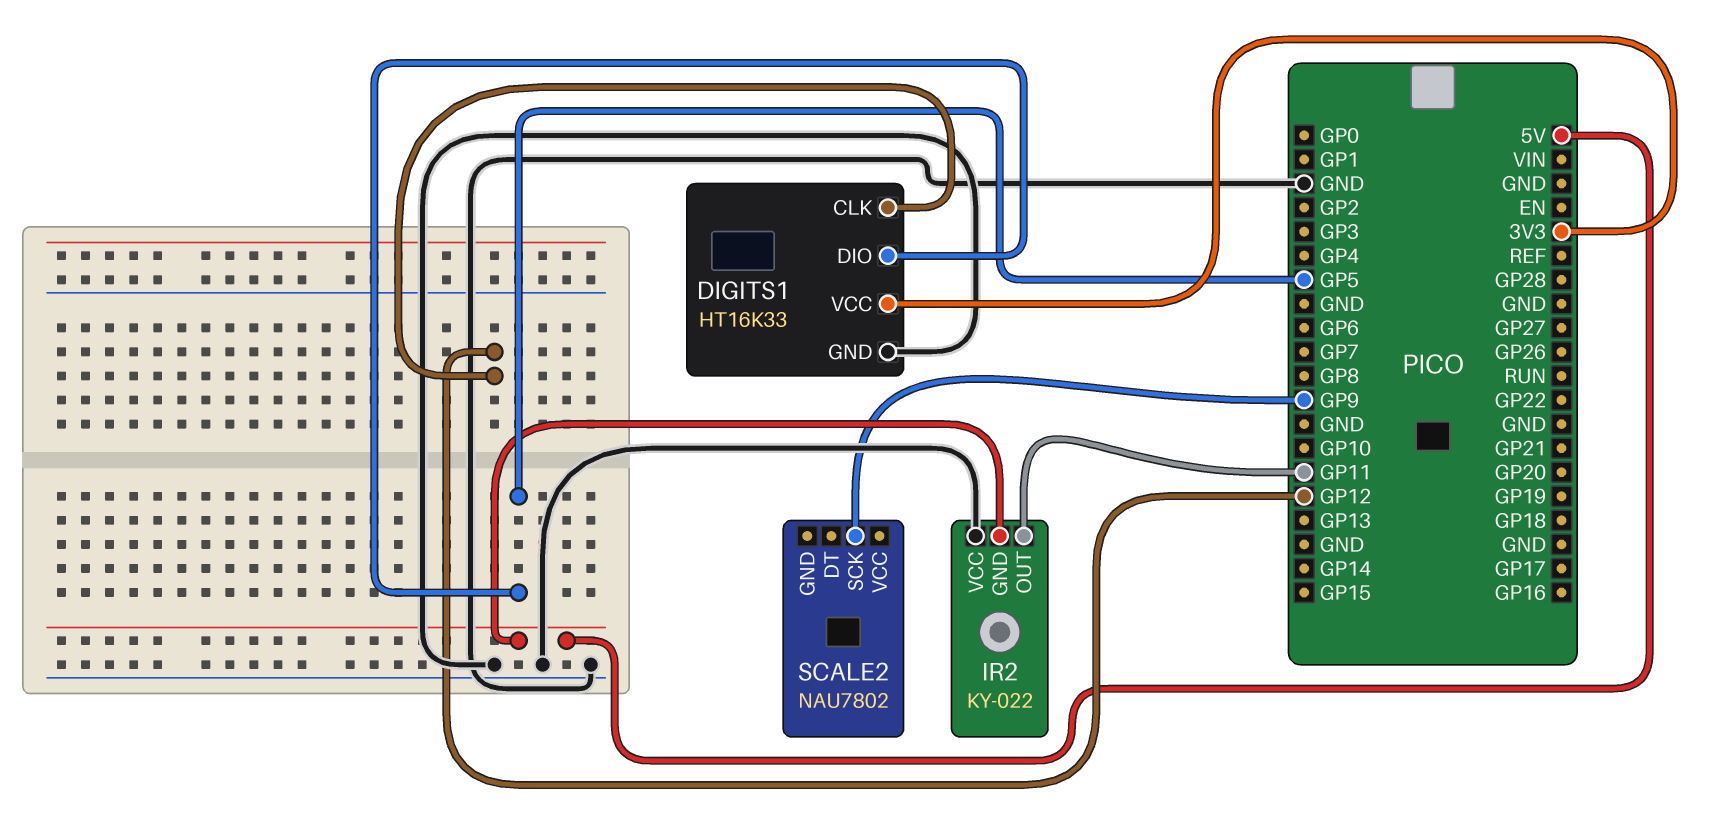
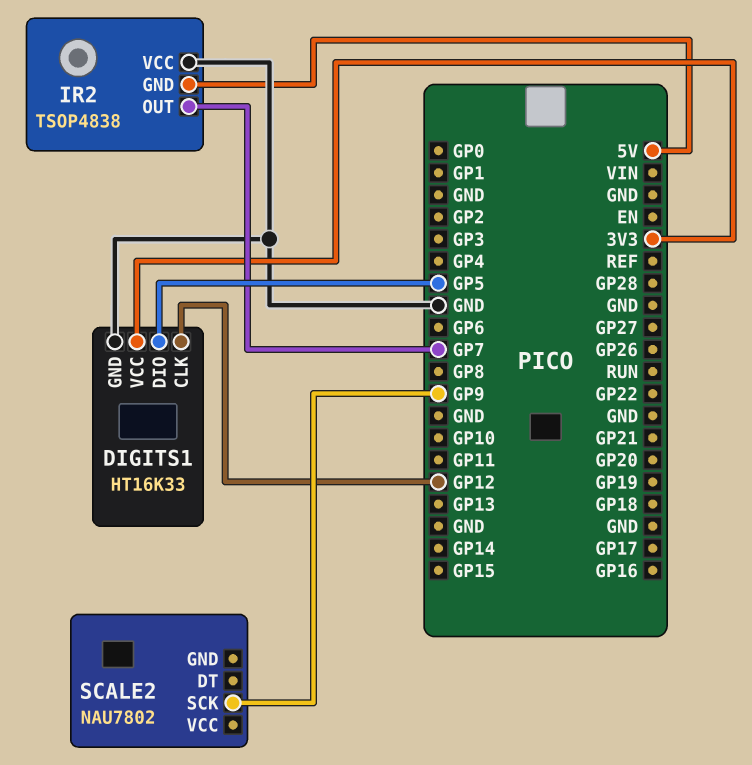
IR2: KY-022 -> TSOP4838
IR2 pin OUT: GP11 -> GP7

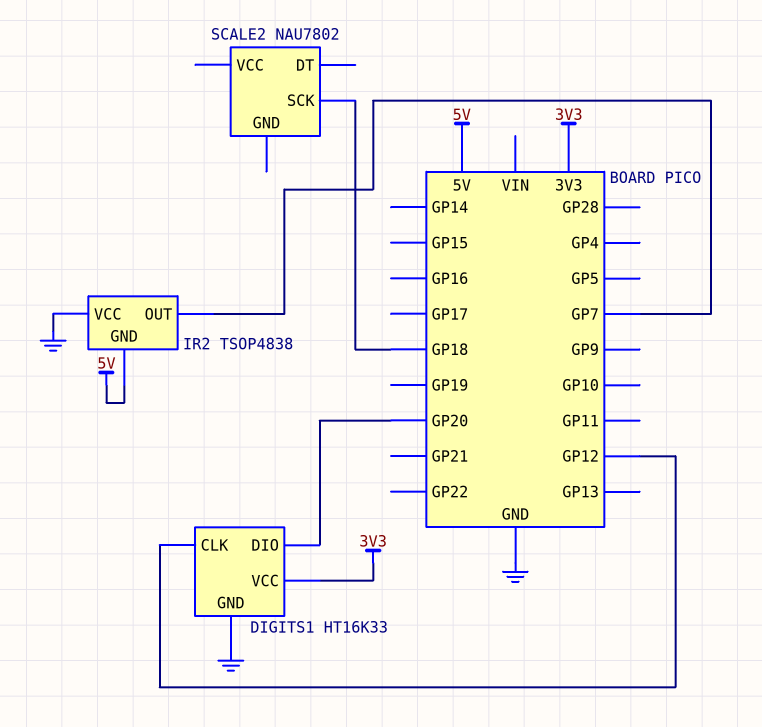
DIGITS1 pin DIO: GP5 -> GP20
SCALE2 pin SCK: GP9 -> GP18

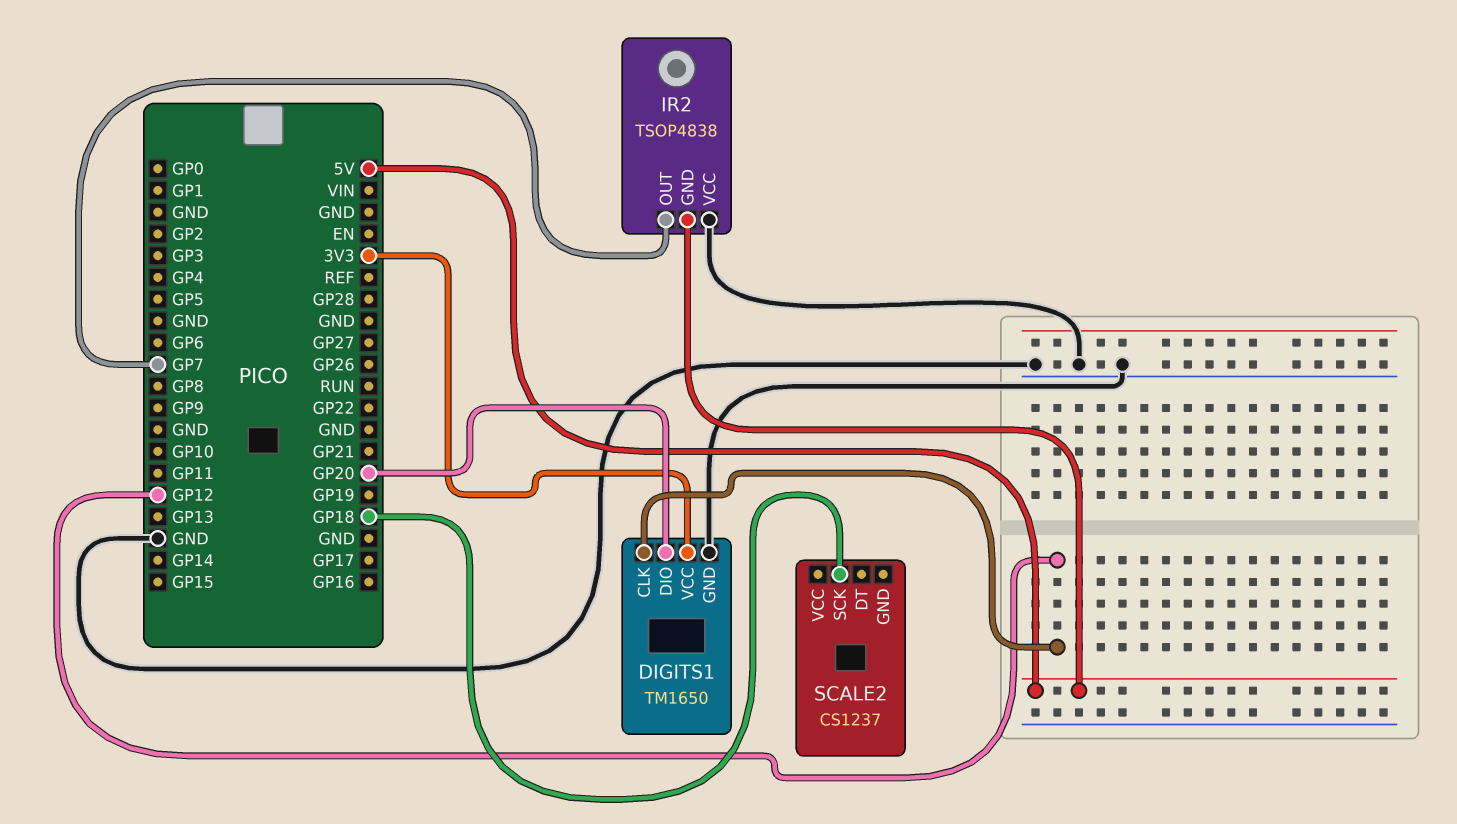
DIGITS1: HT16K33 -> TM1650
SCALE2: NAU7802 -> CS1237

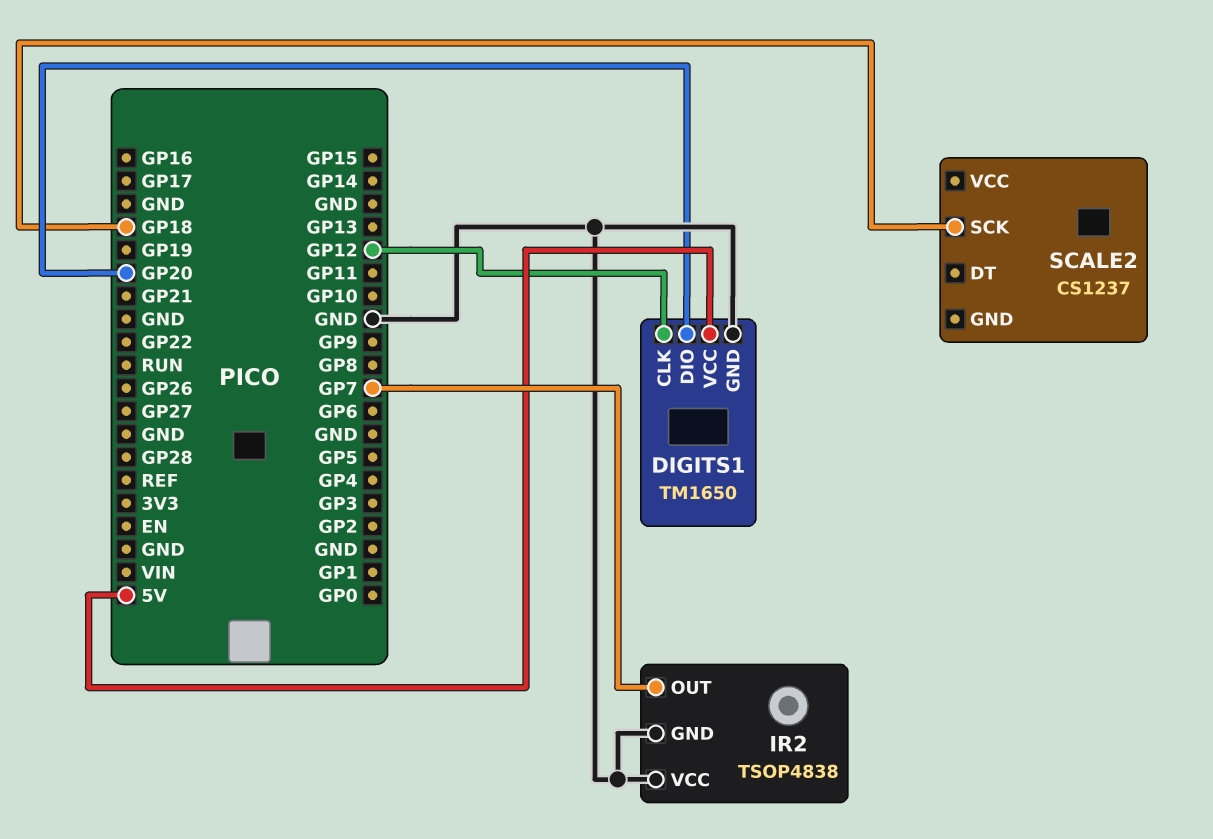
DIGITS1 pin VCC: 3V3 -> 5V
IR2 pin GND: 5V -> GND

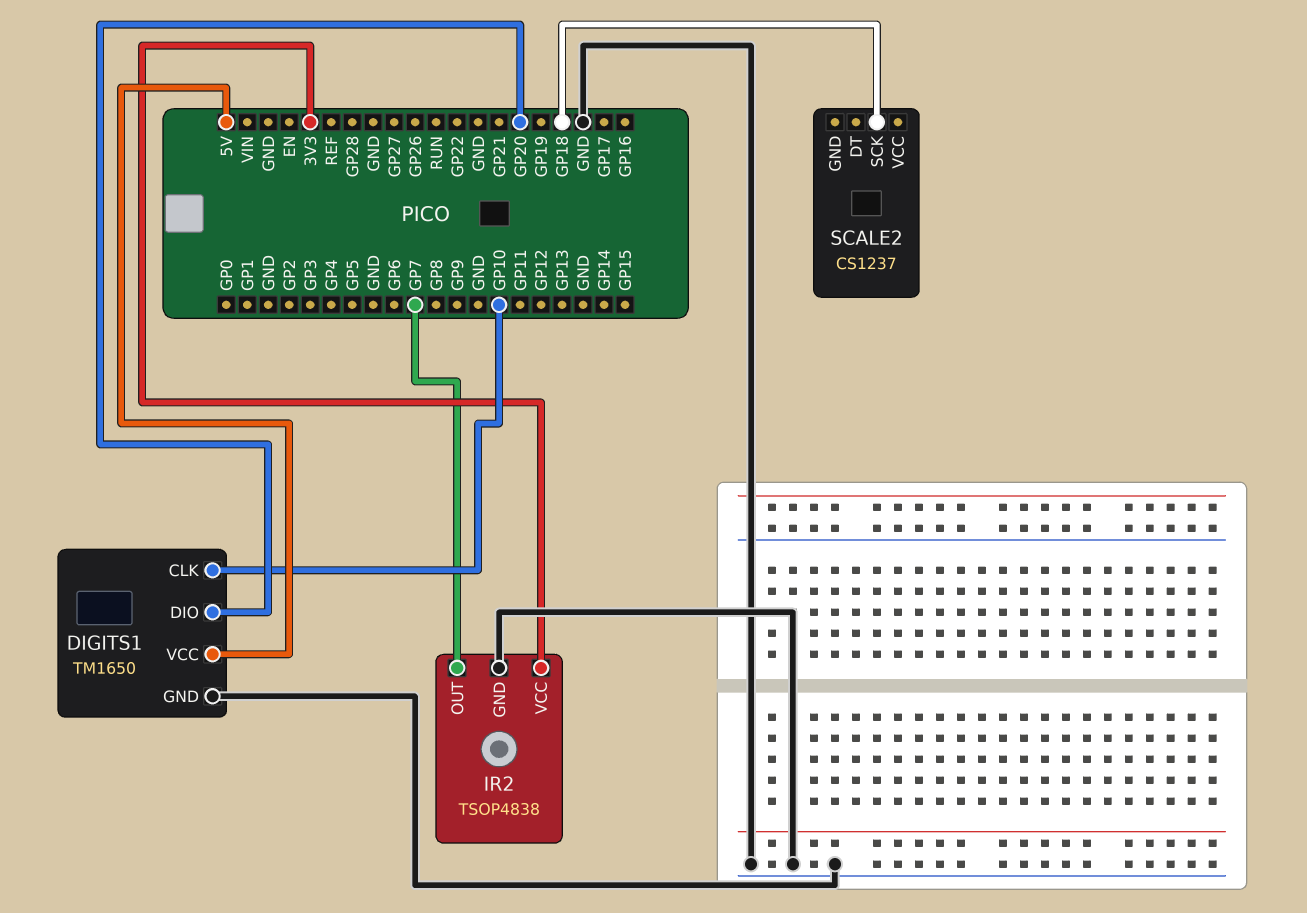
DIGITS1 pin CLK: GP12 -> GP10
IR2 pin VCC: GND -> 3V3

